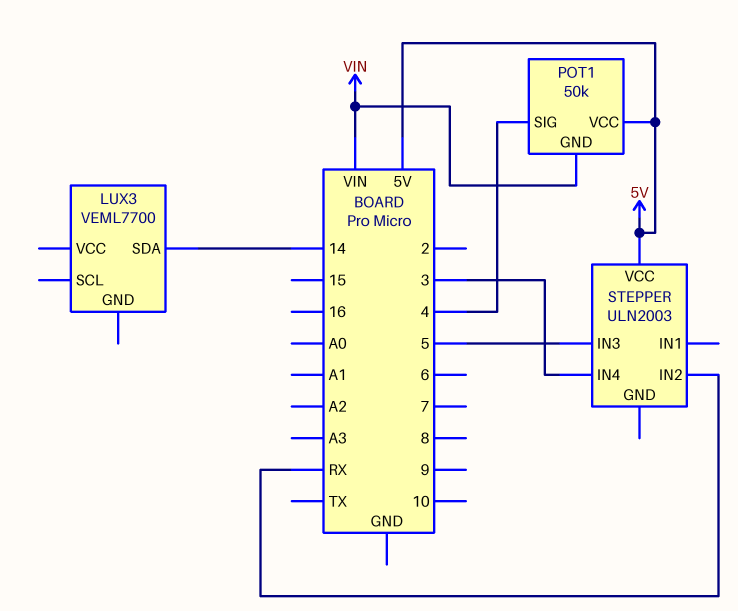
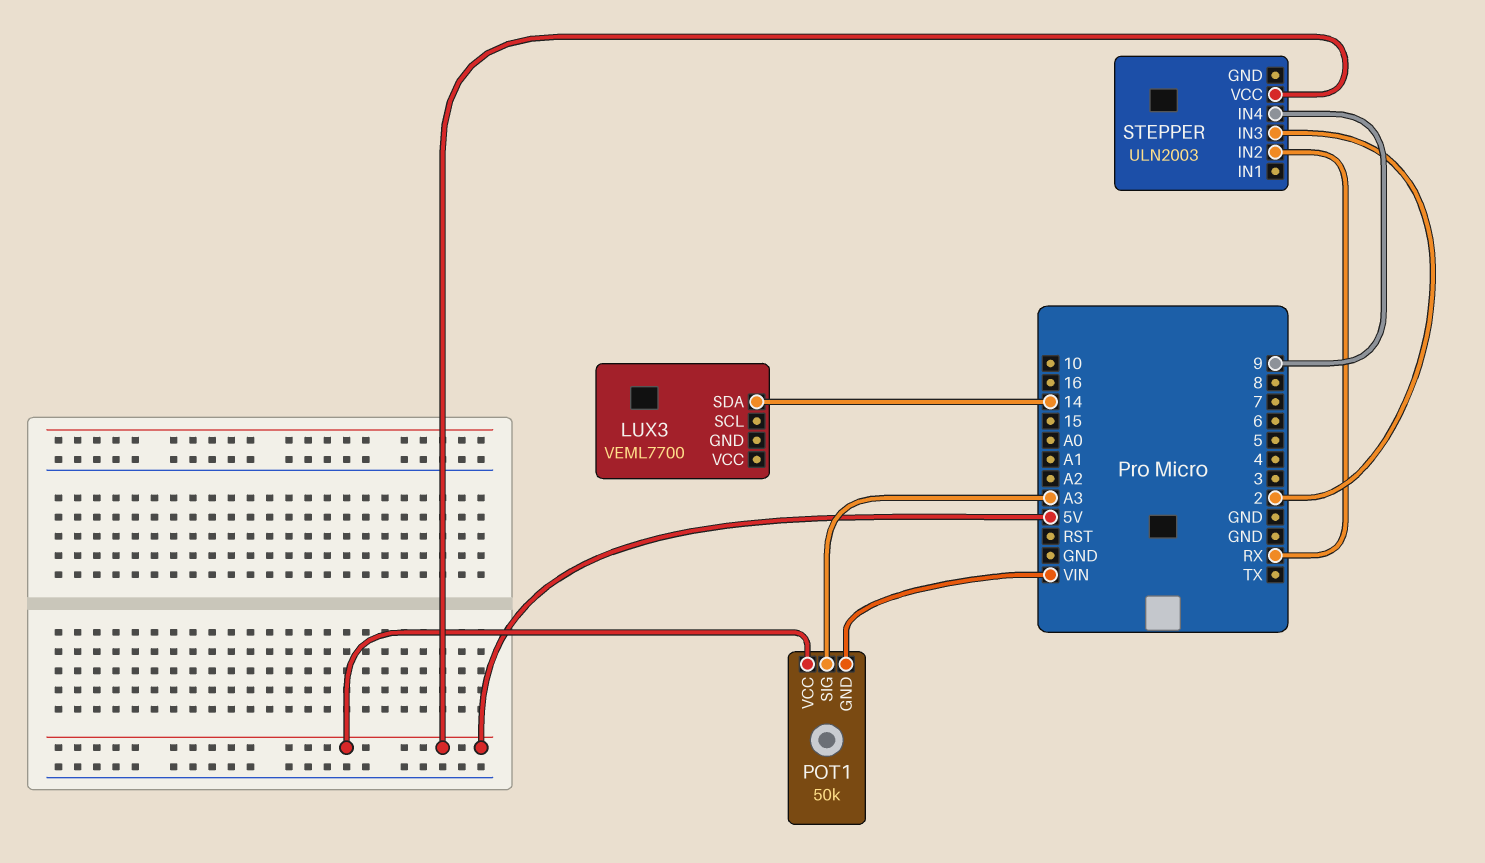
POT1 pin SIG: 4 -> A3
STEPPER pin IN3: 5 -> 2
STEPPER pin IN4: 3 -> 9

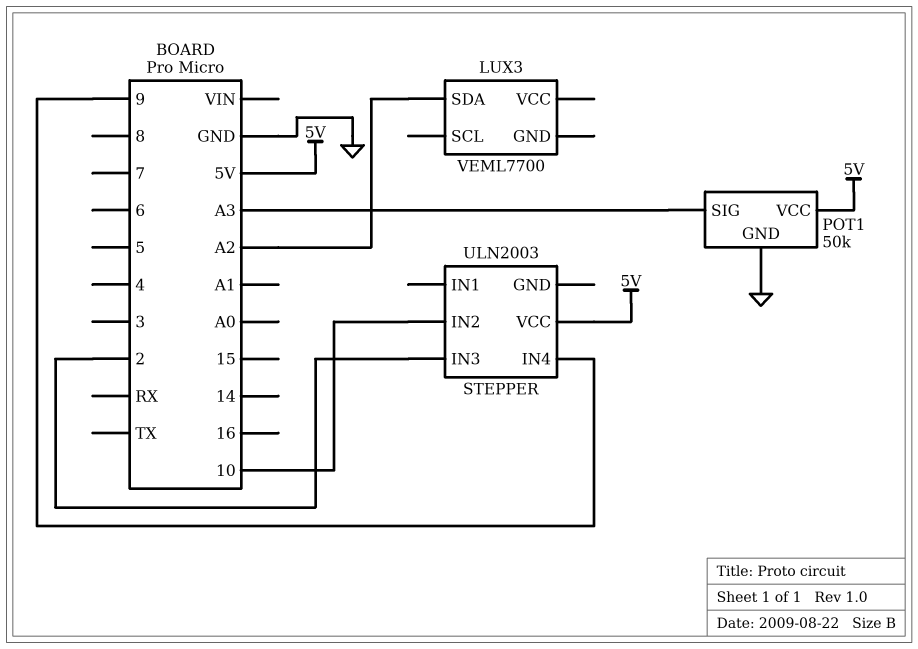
LUX3 pin SDA: 14 -> A2
POT1 pin GND: VIN -> GND
STEPPER pin IN2: RX -> 10

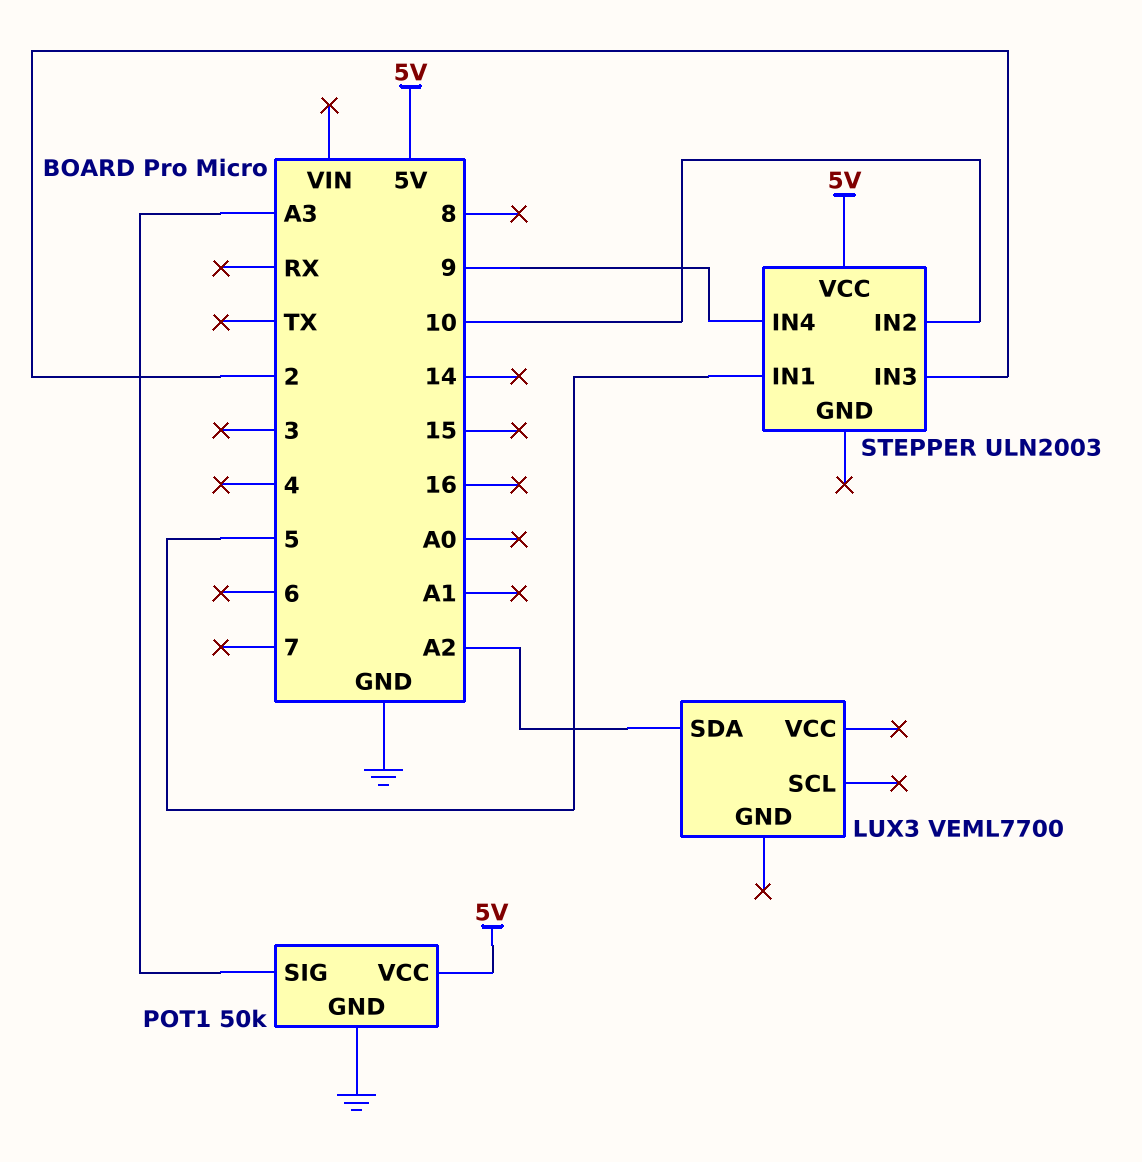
STEPPER pin IN1: none -> 5

